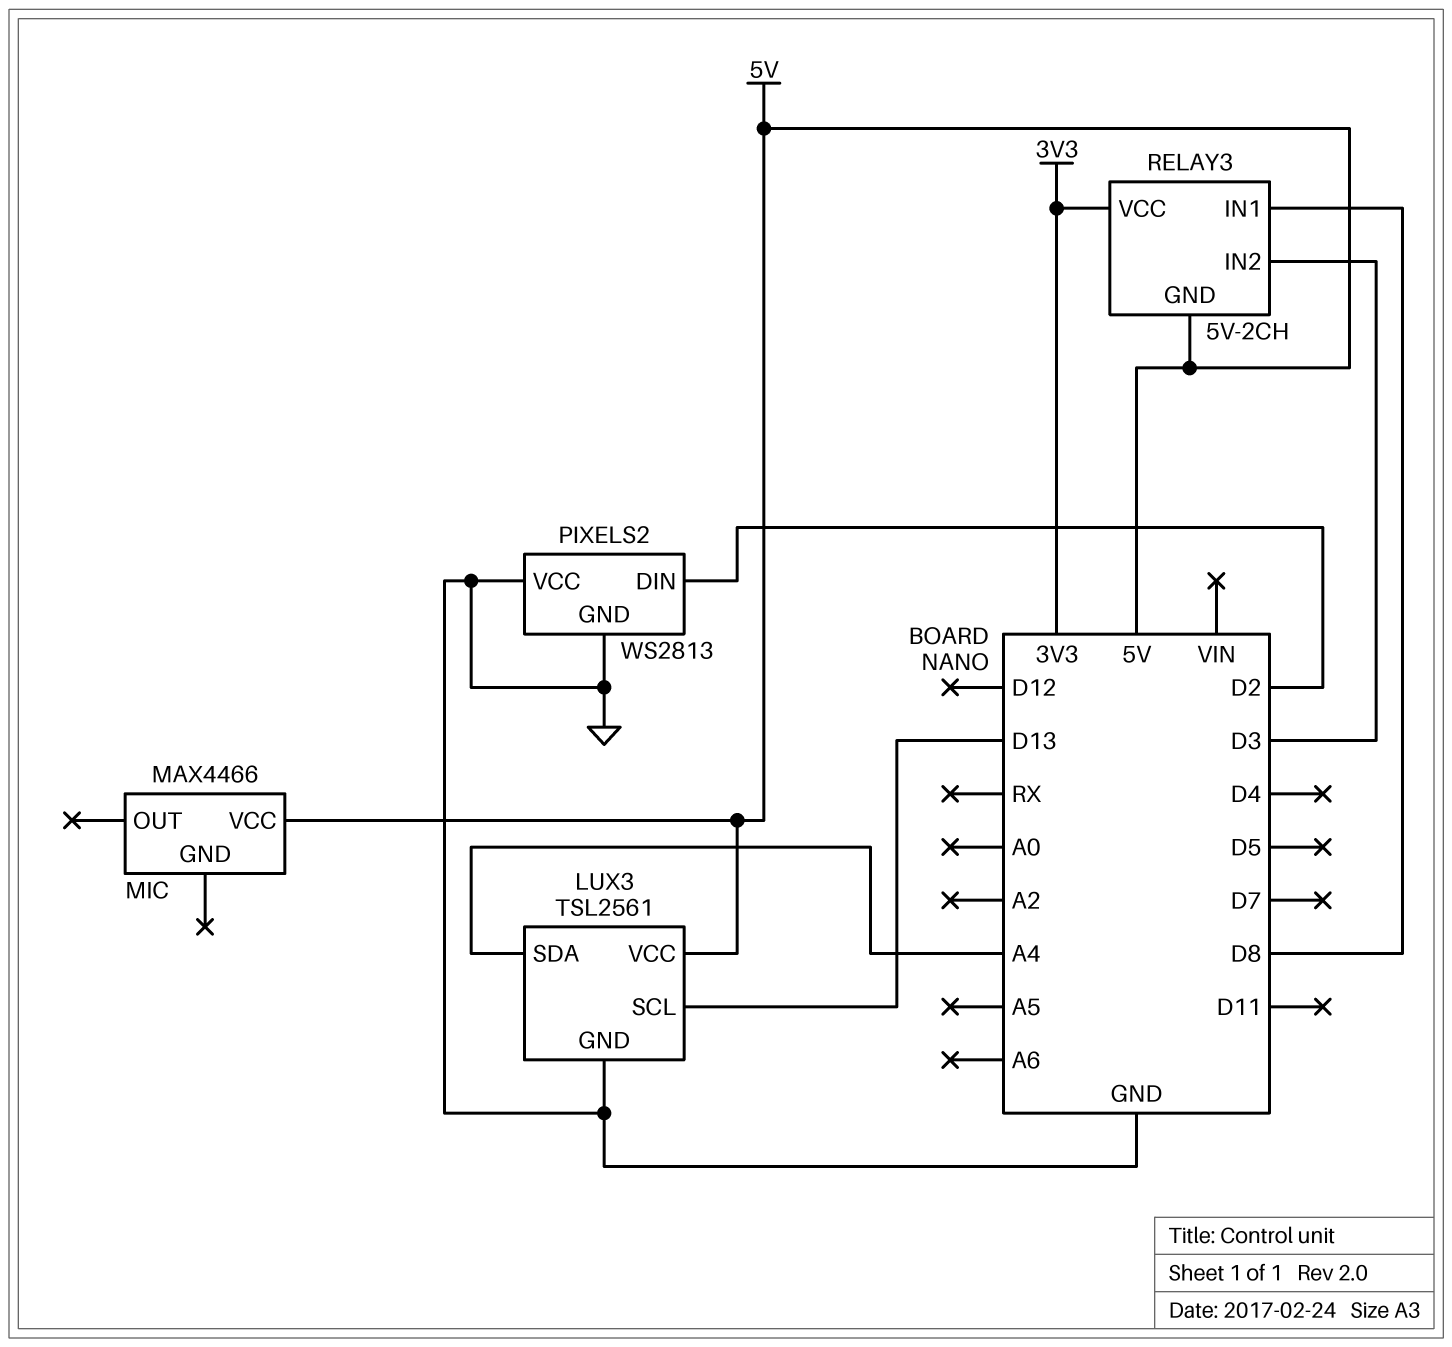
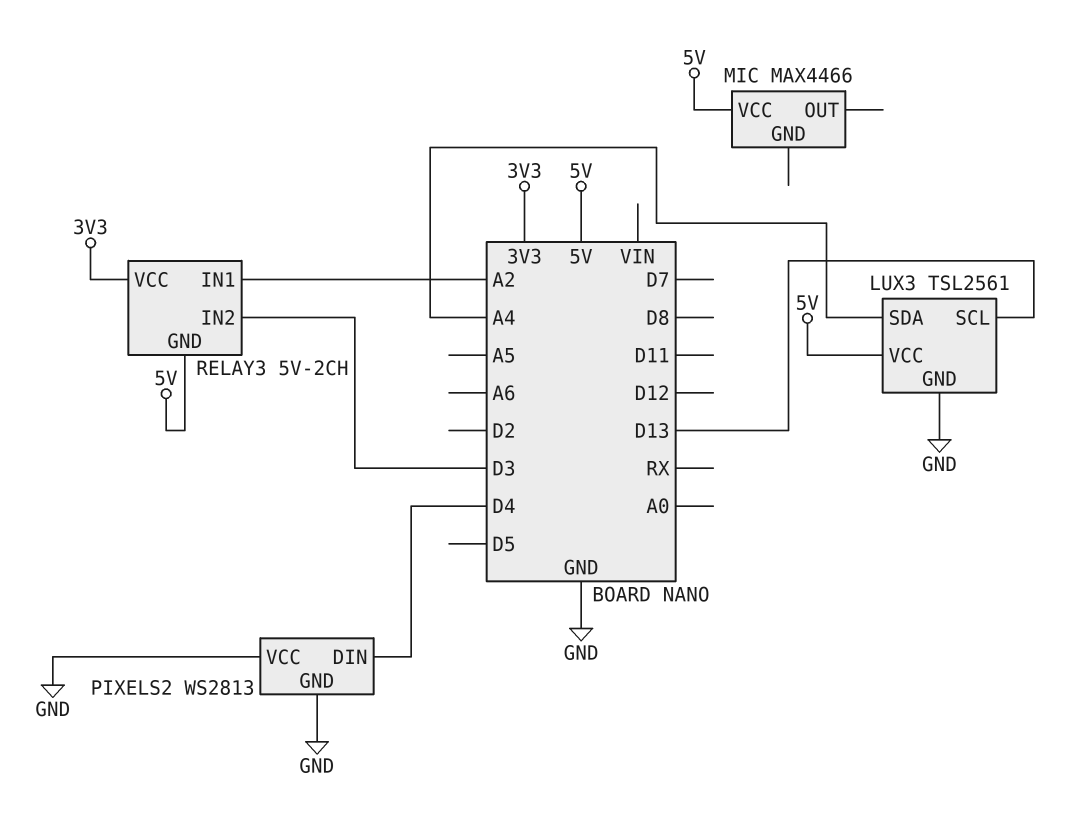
PIXELS2 pin DIN: D2 -> D4
RELAY3 pin IN1: D8 -> A2

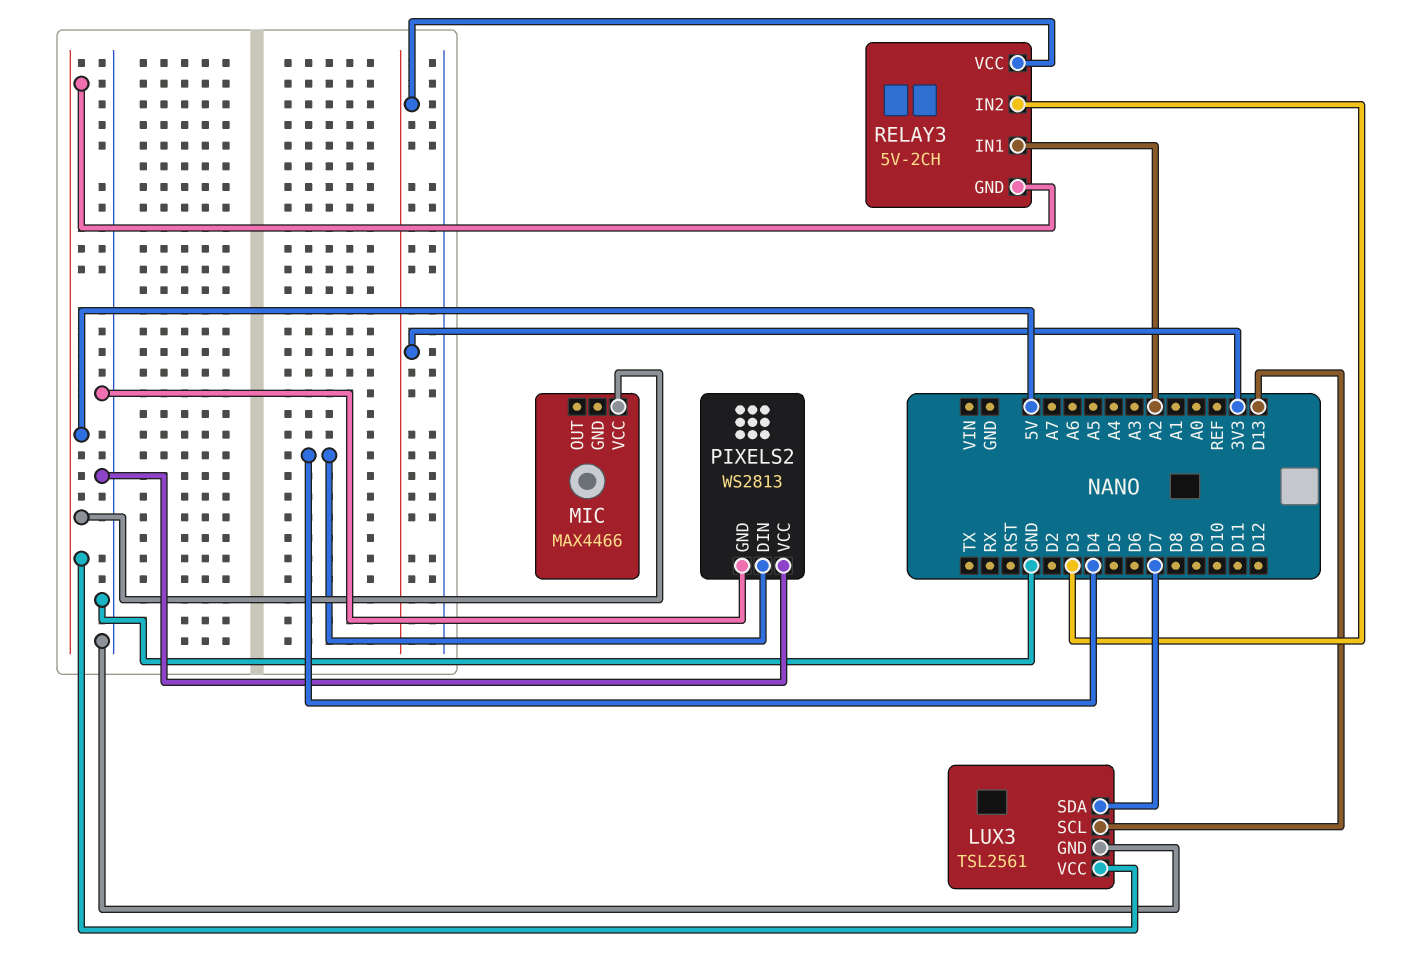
LUX3 pin SDA: A4 -> D7

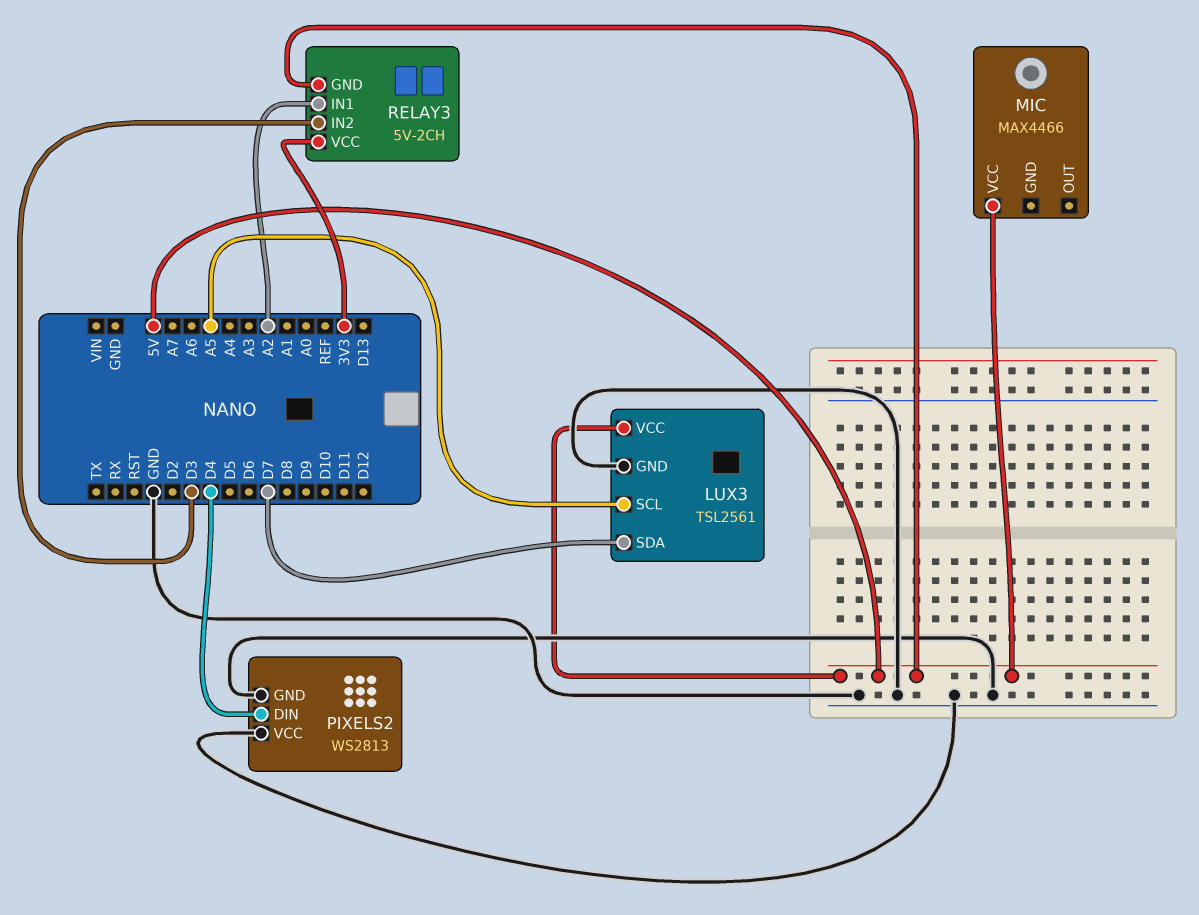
LUX3 pin SCL: D13 -> A5

